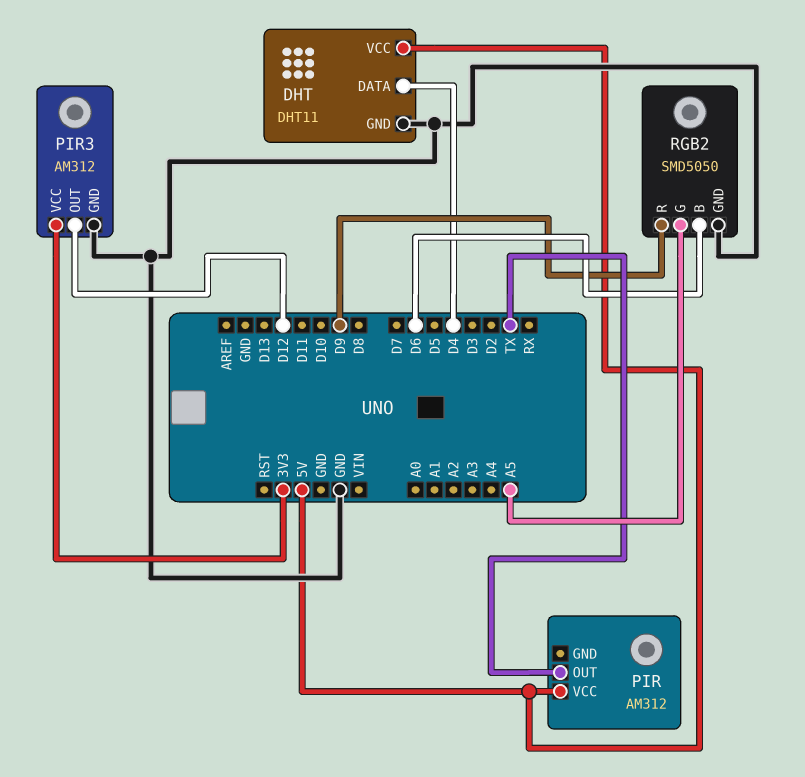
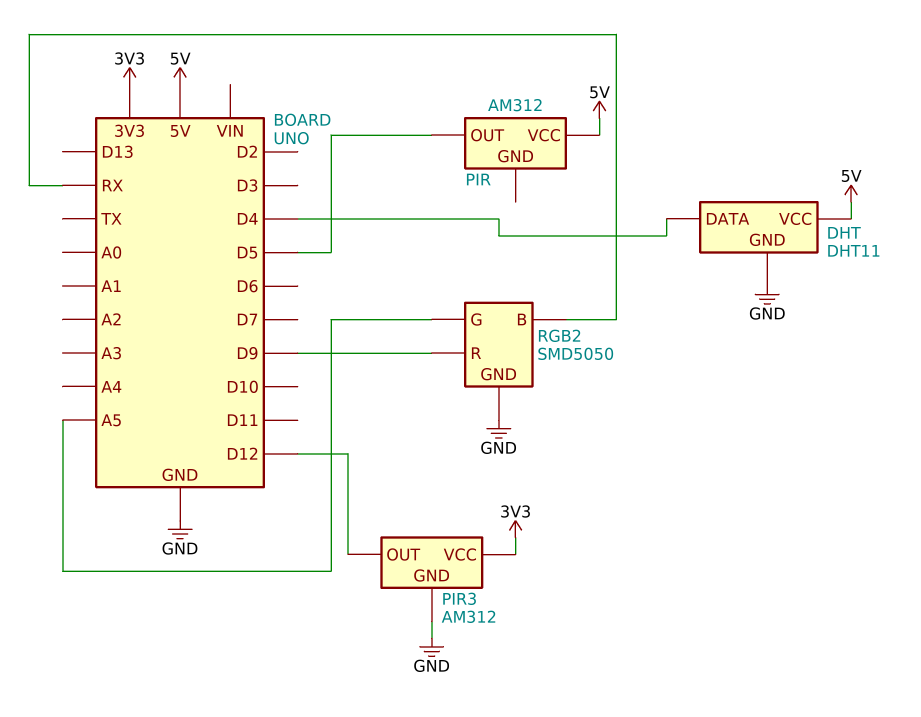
PIR pin OUT: TX -> D5
RGB2 pin B: D6 -> RX

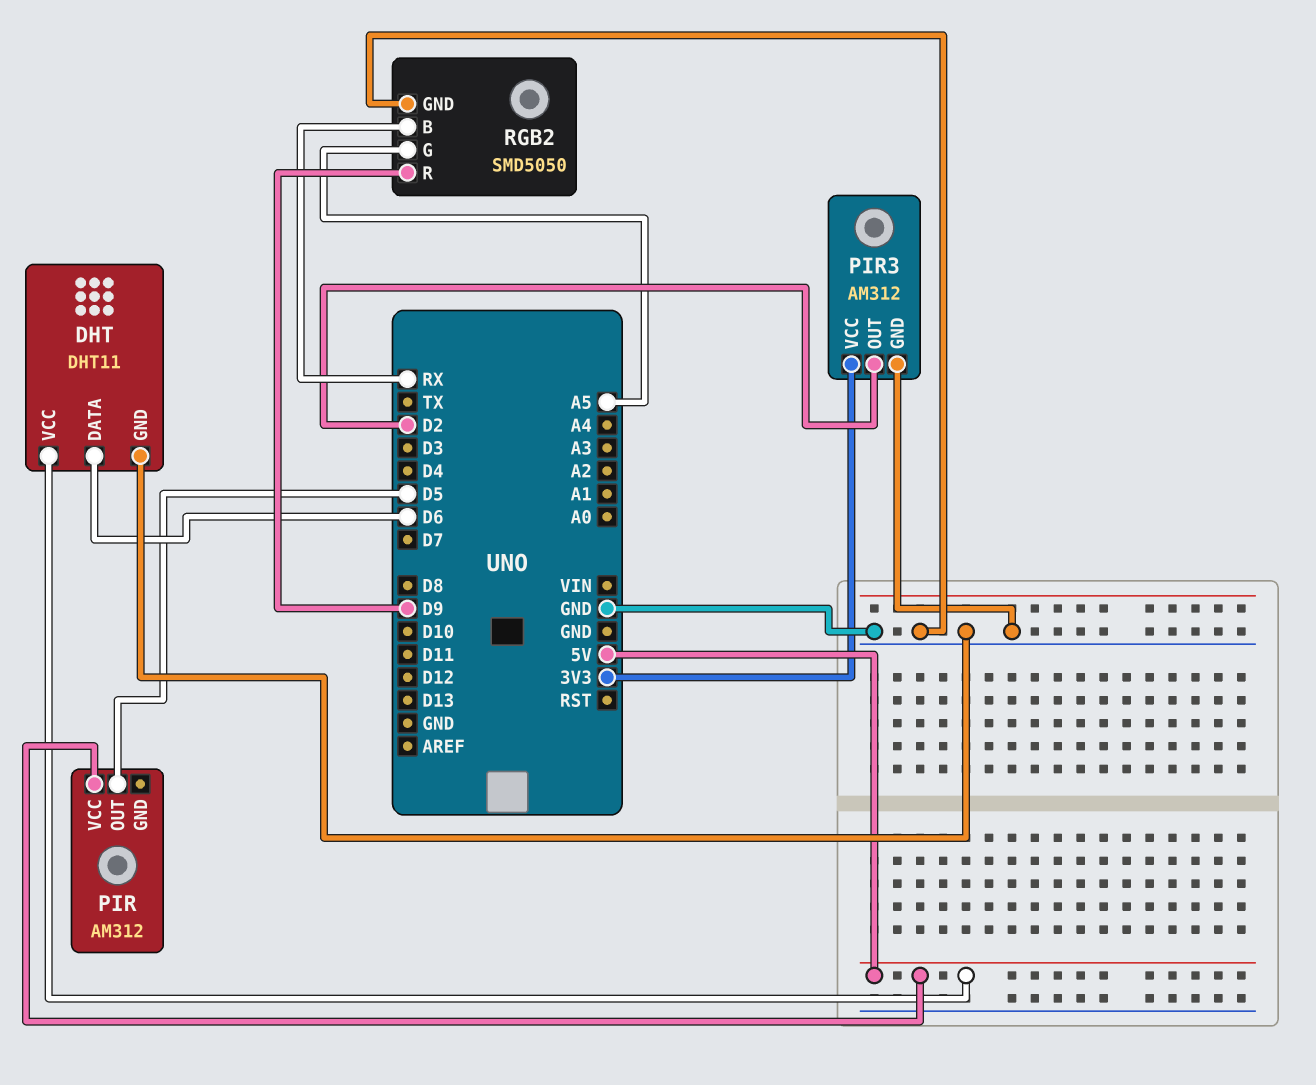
DHT pin DATA: D4 -> D6
PIR3 pin OUT: D12 -> D2

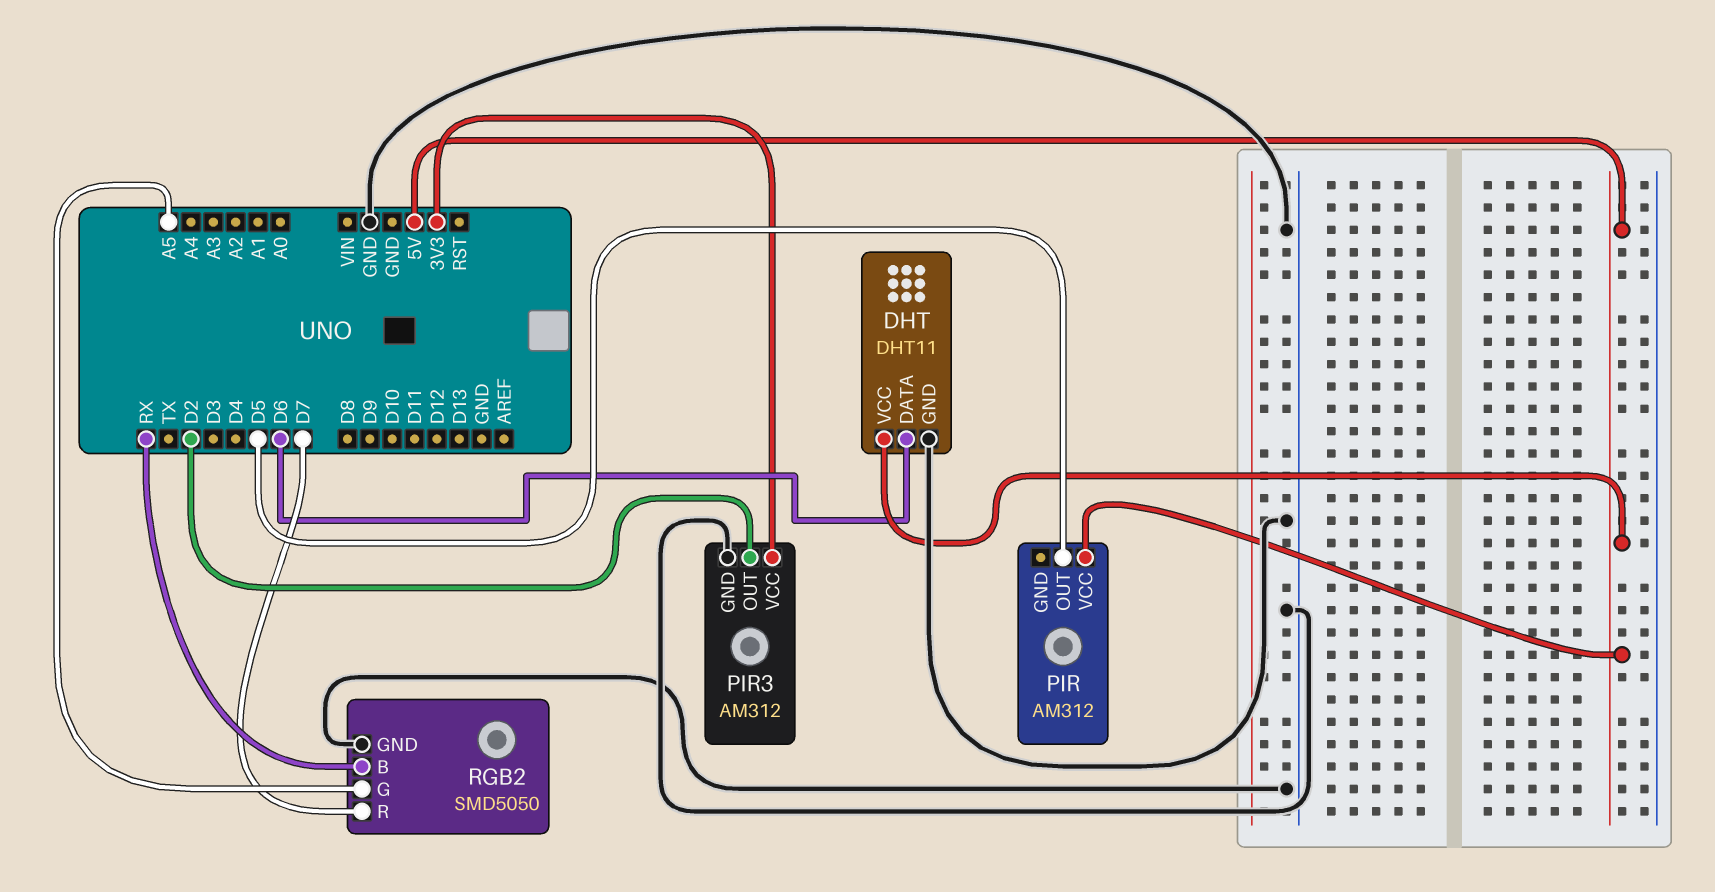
RGB2 pin R: D9 -> D7

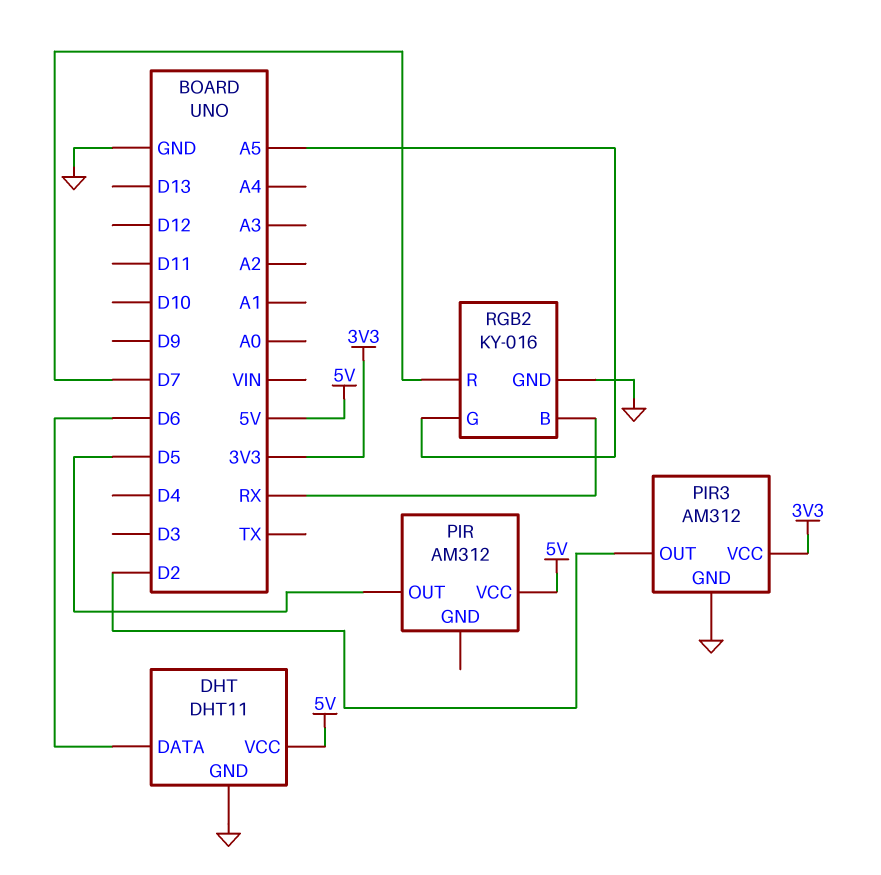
RGB2: SMD5050 -> KY-016

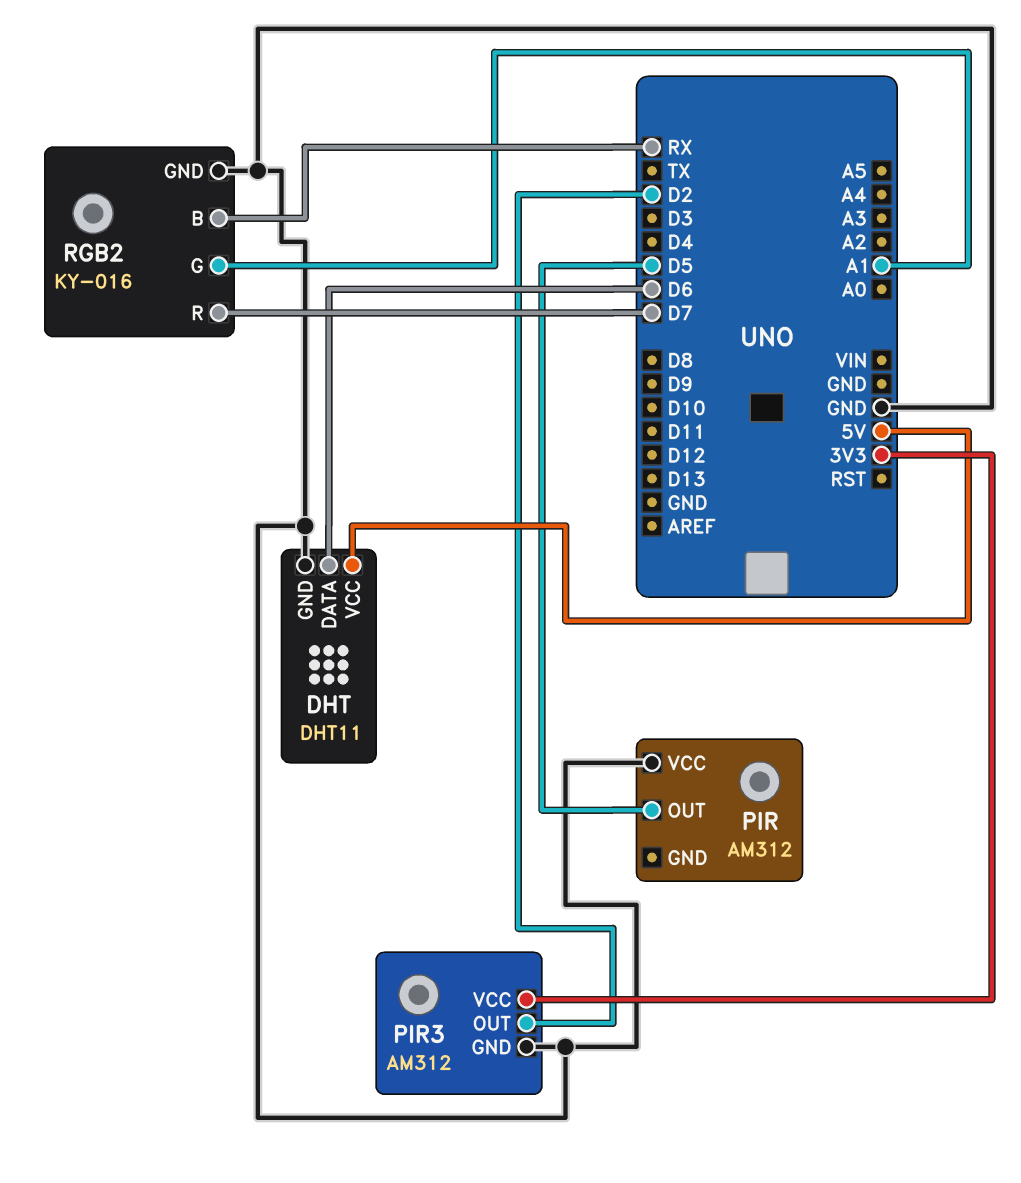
PIR pin VCC: 5V -> GND
RGB2 pin G: A5 -> A1

